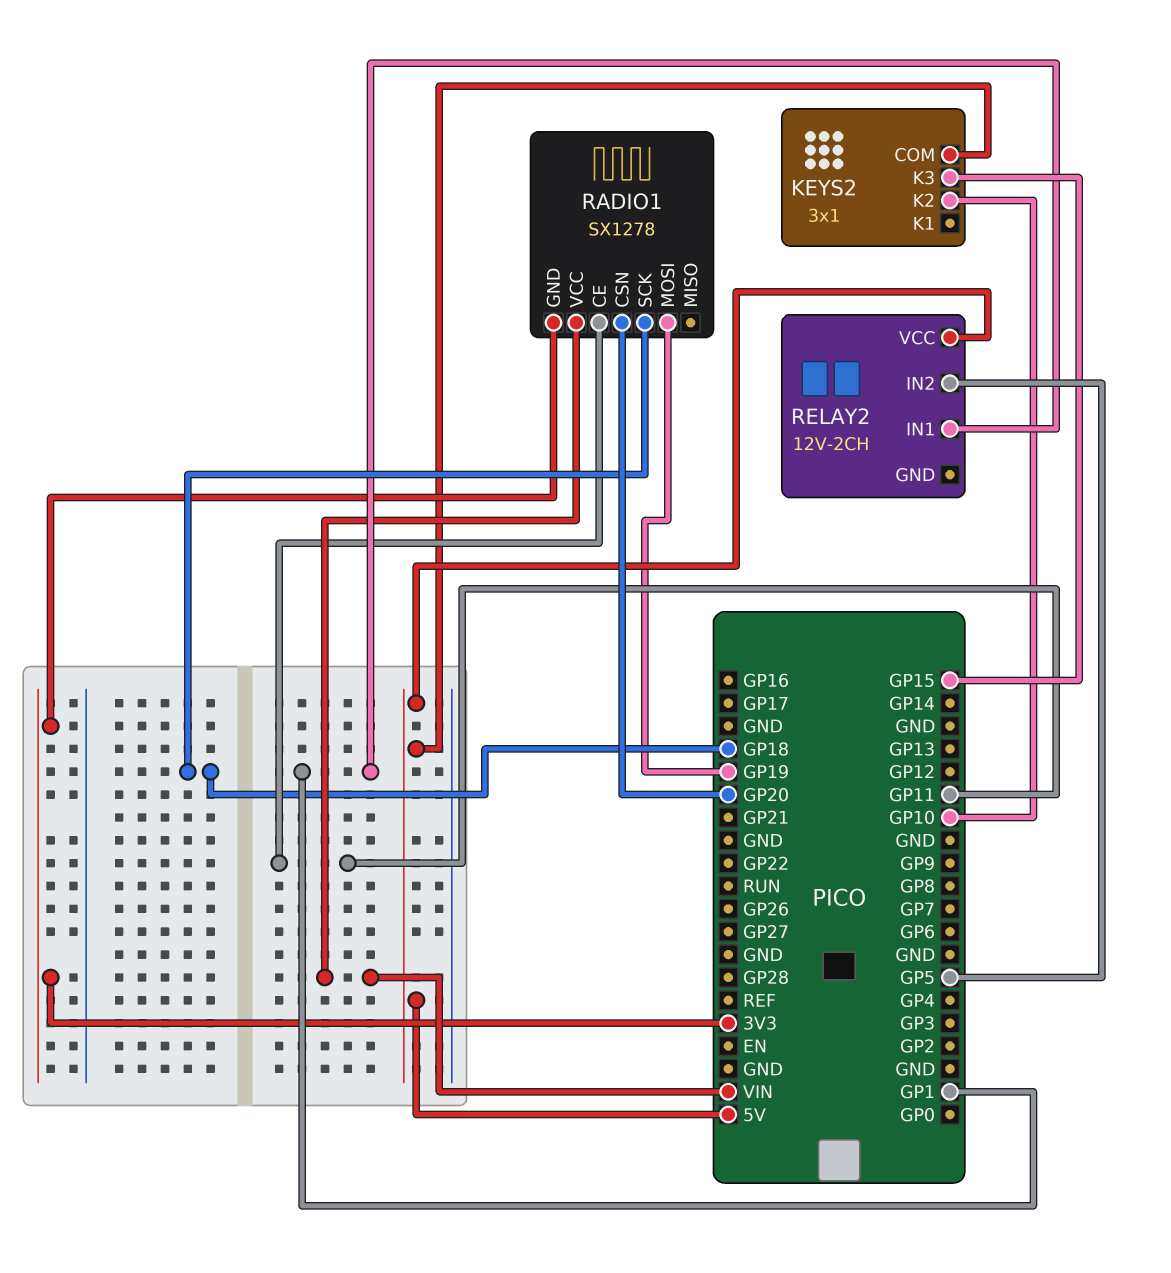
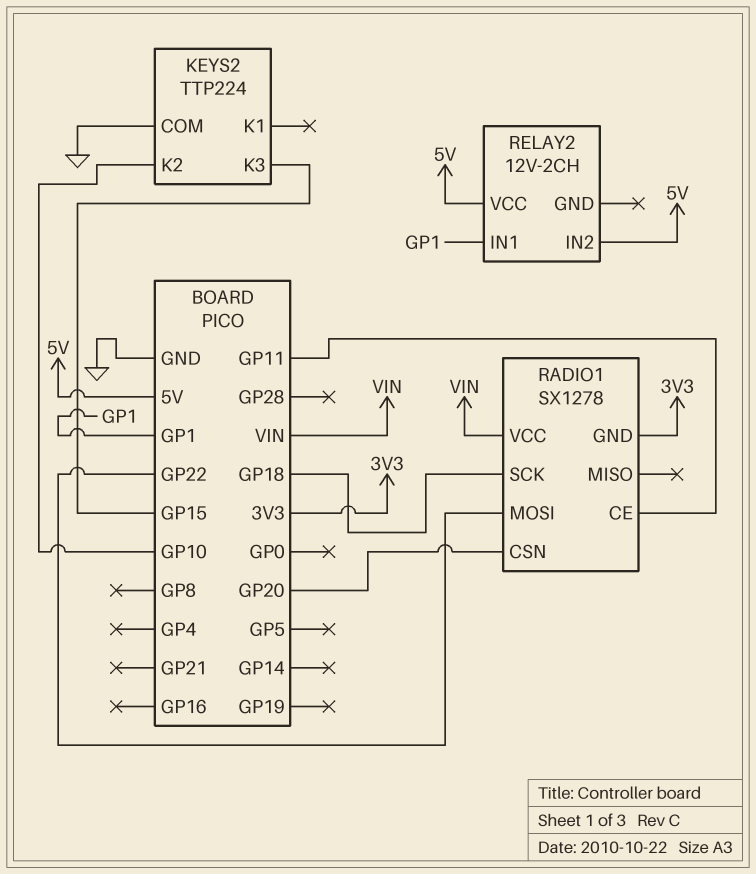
KEYS2: 3x1 -> TTP224
KEYS2 pin COM: 5V -> GND
RADIO1 pin MOSI: GP19 -> GP22
RELAY2 pin IN2: GP5 -> 5V

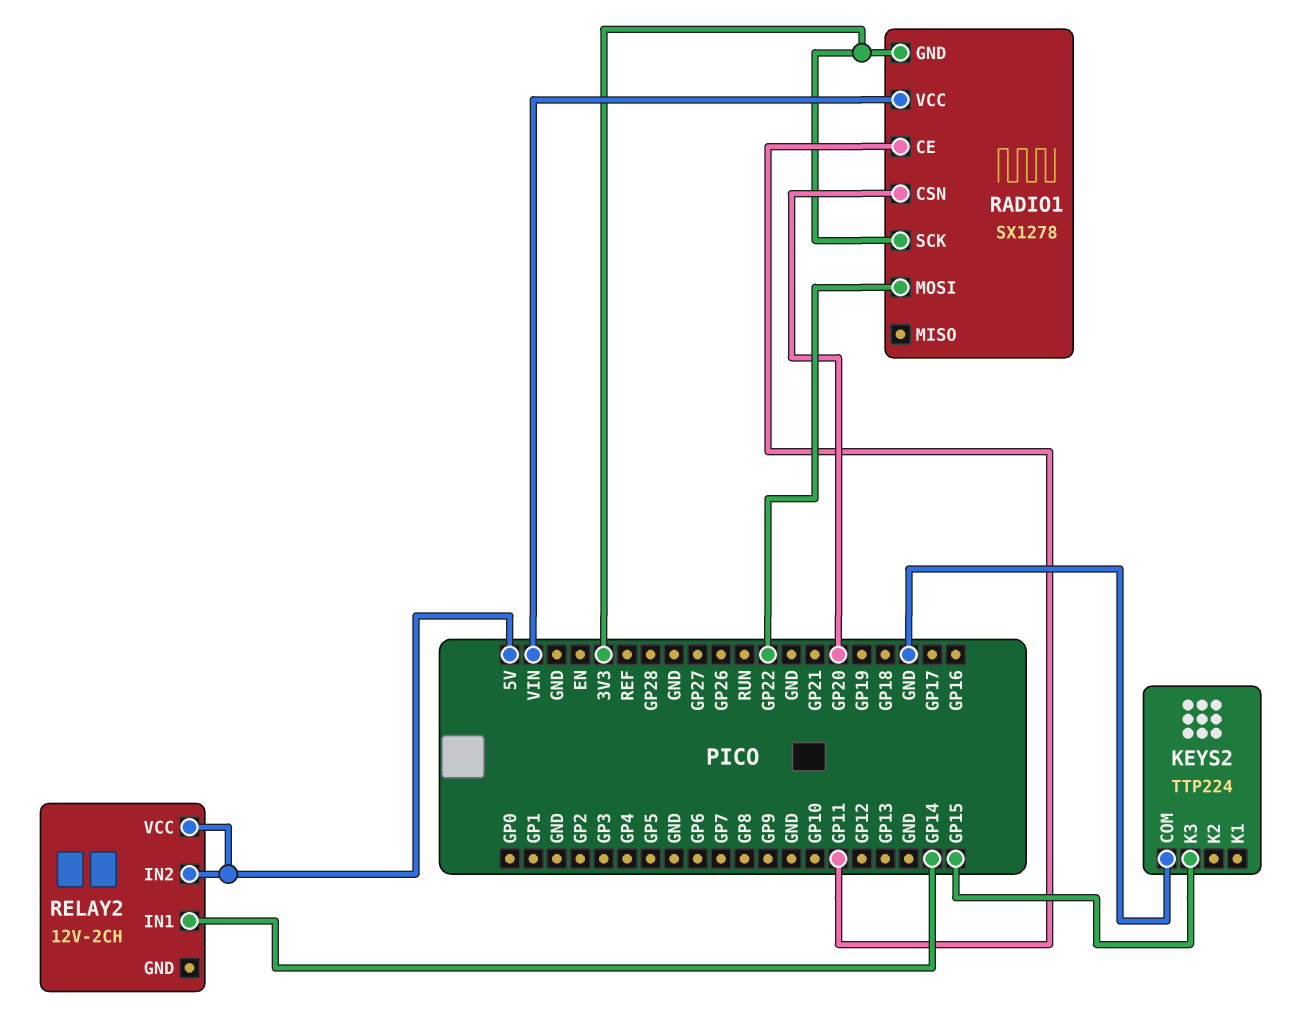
KEYS2 pin K2: GP10 -> none
RADIO1 pin SCK: GP18 -> 3V3
RELAY2 pin IN1: GP1 -> GP14

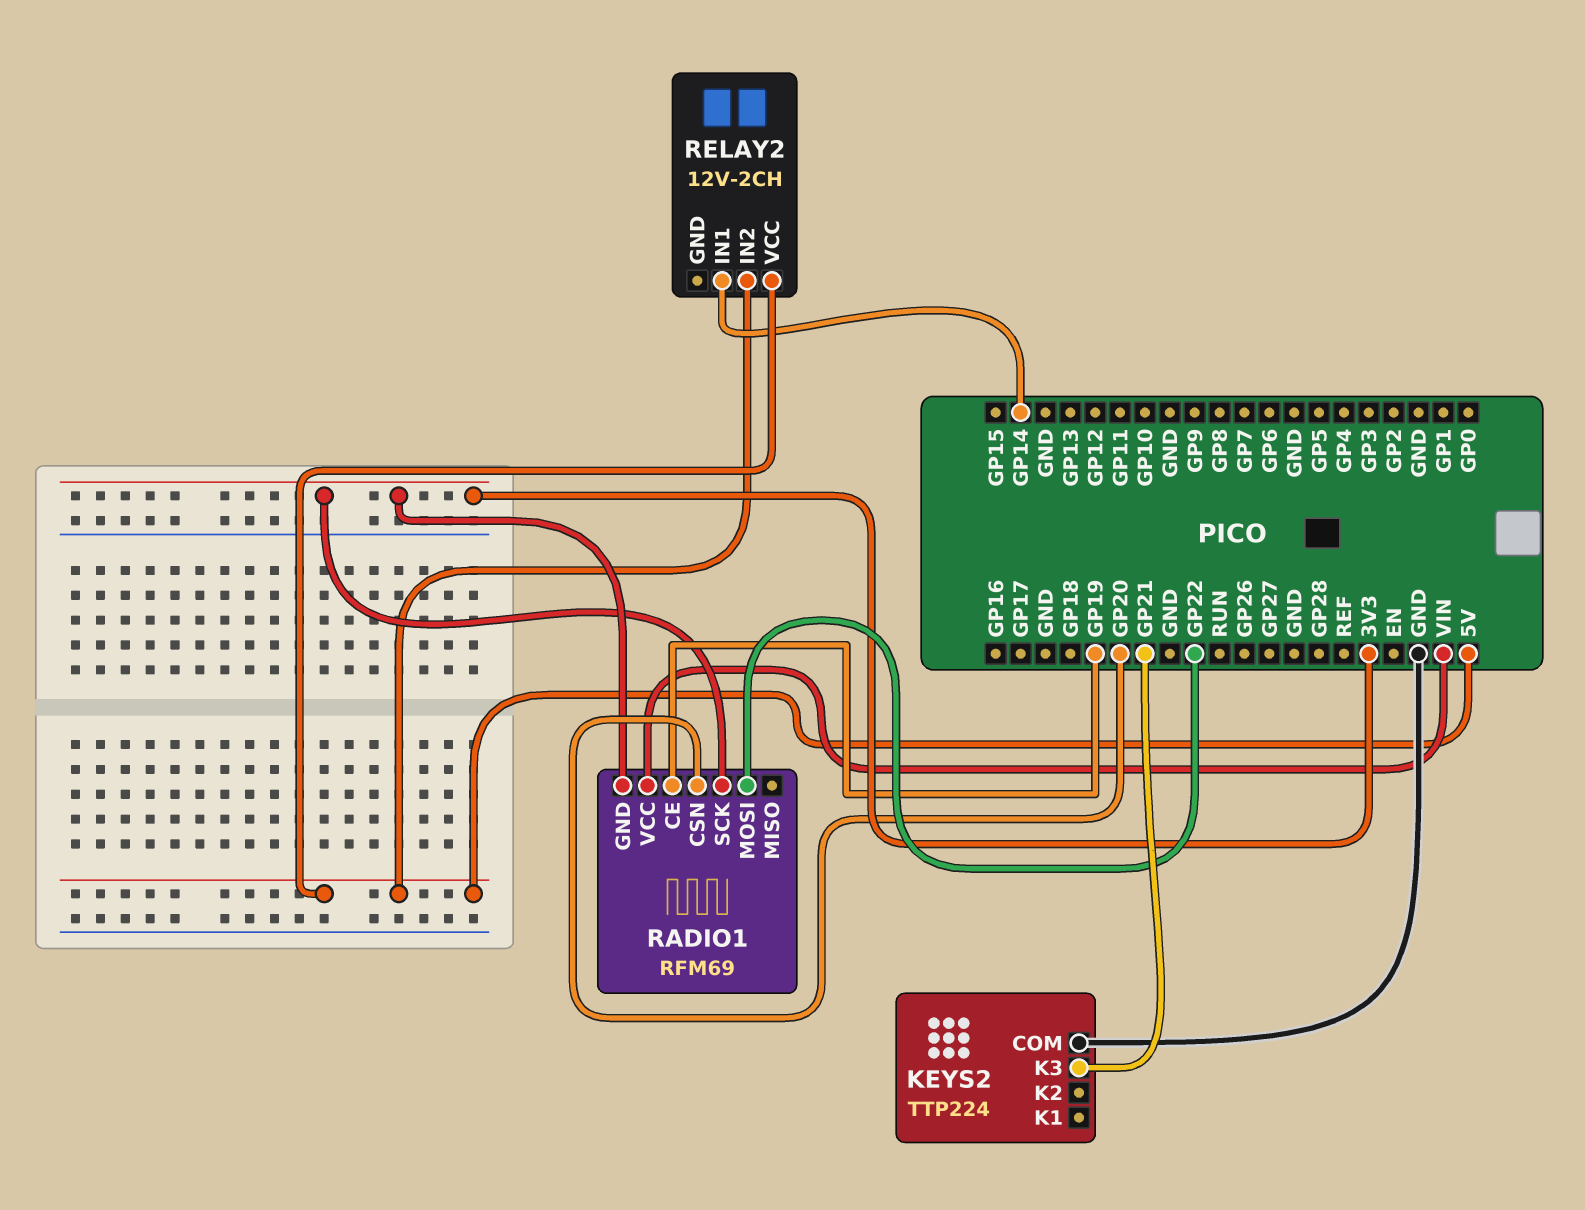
KEYS2 pin K3: GP15 -> GP21
RADIO1: SX1278 -> RFM69
RADIO1 pin CE: GP11 -> GP19

